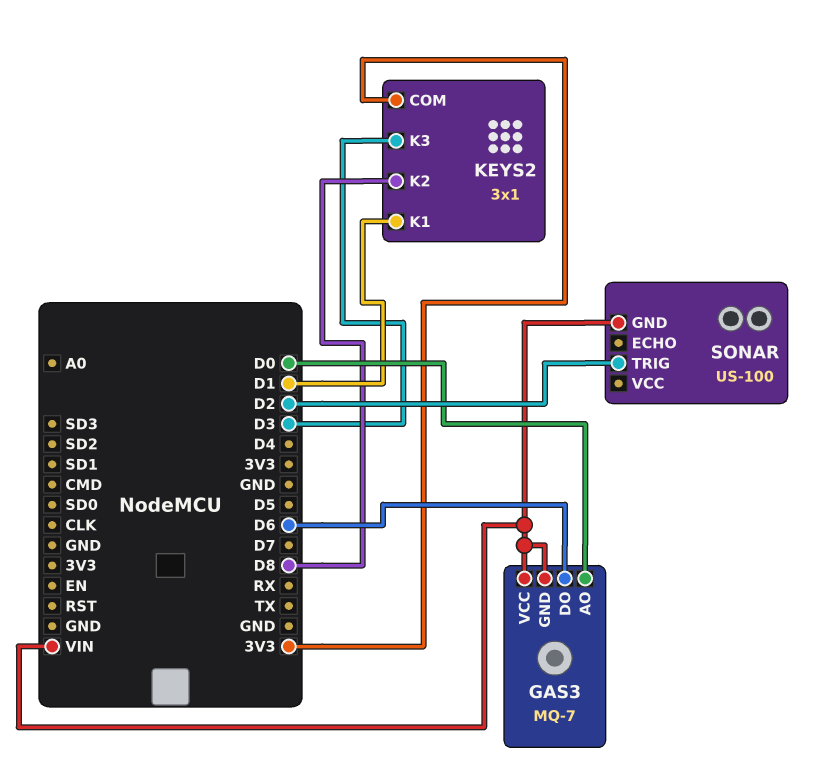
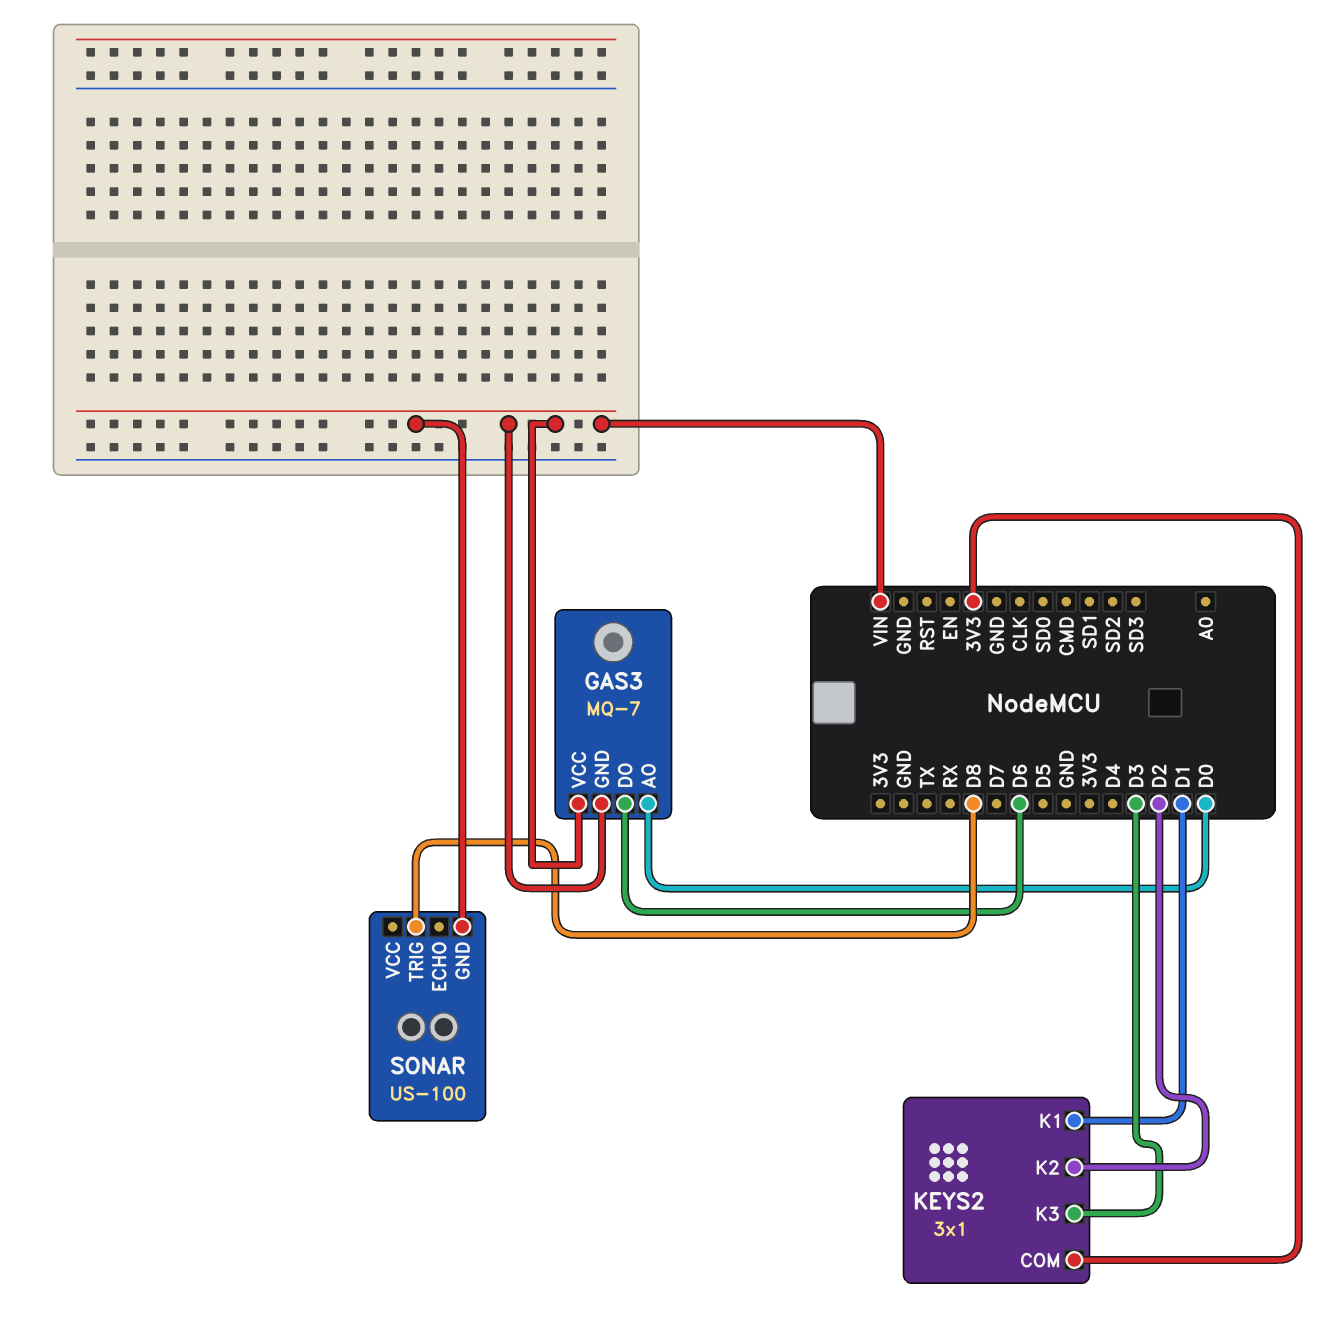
KEYS2 pin K2: D8 -> D2
SONAR pin TRIG: D2 -> D8

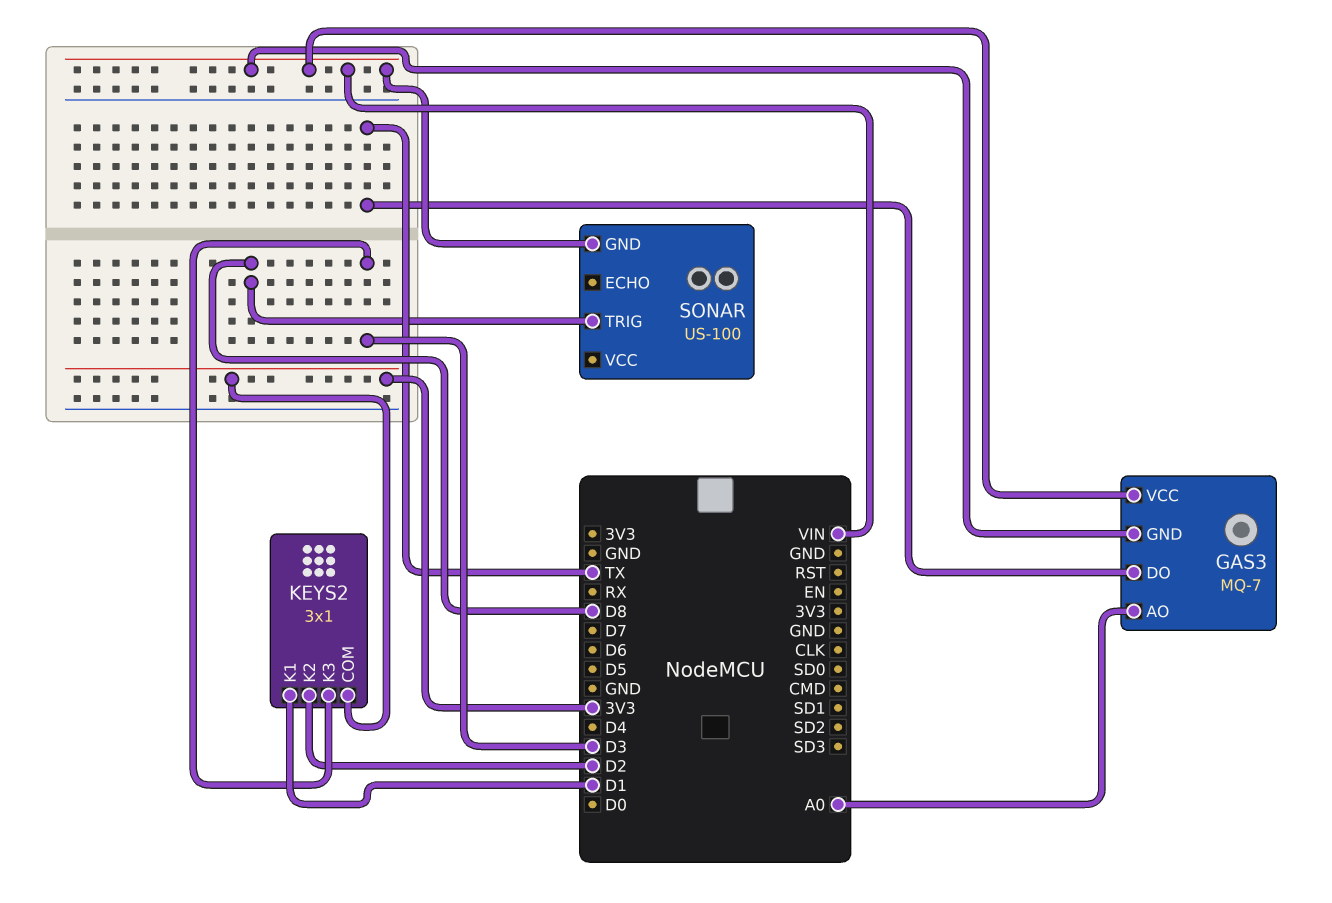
GAS3 pin AO: D0 -> A0
GAS3 pin DO: D6 -> TX

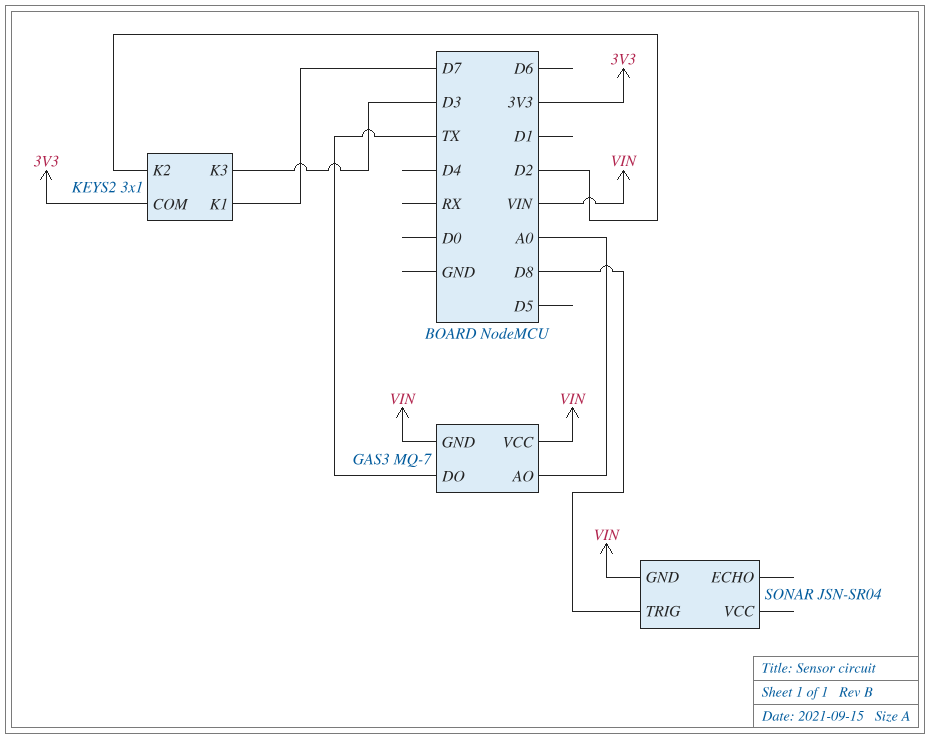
KEYS2 pin K1: D1 -> D7
SONAR: US-100 -> JSN-SR04

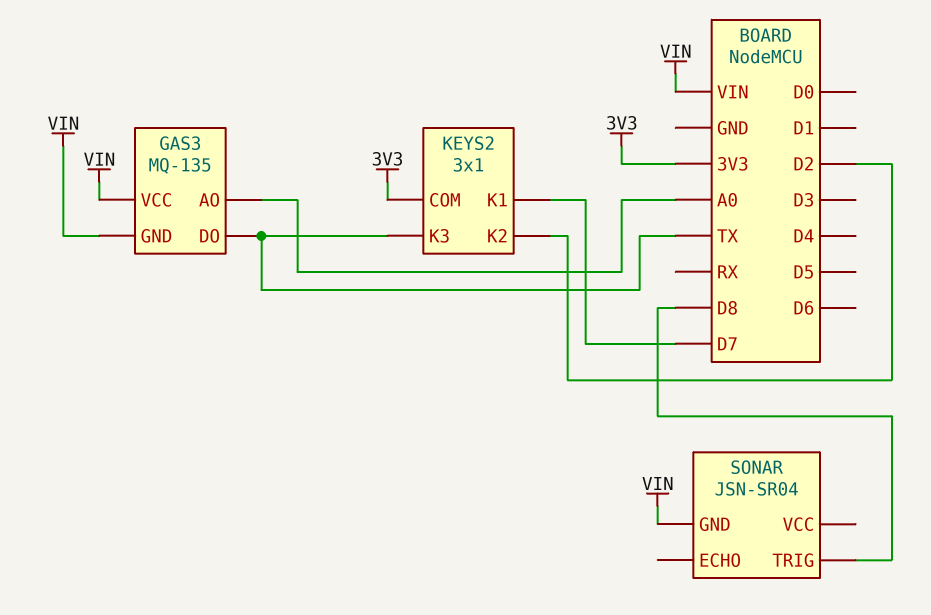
GAS3: MQ-7 -> MQ-135
KEYS2 pin K3: D3 -> TX

